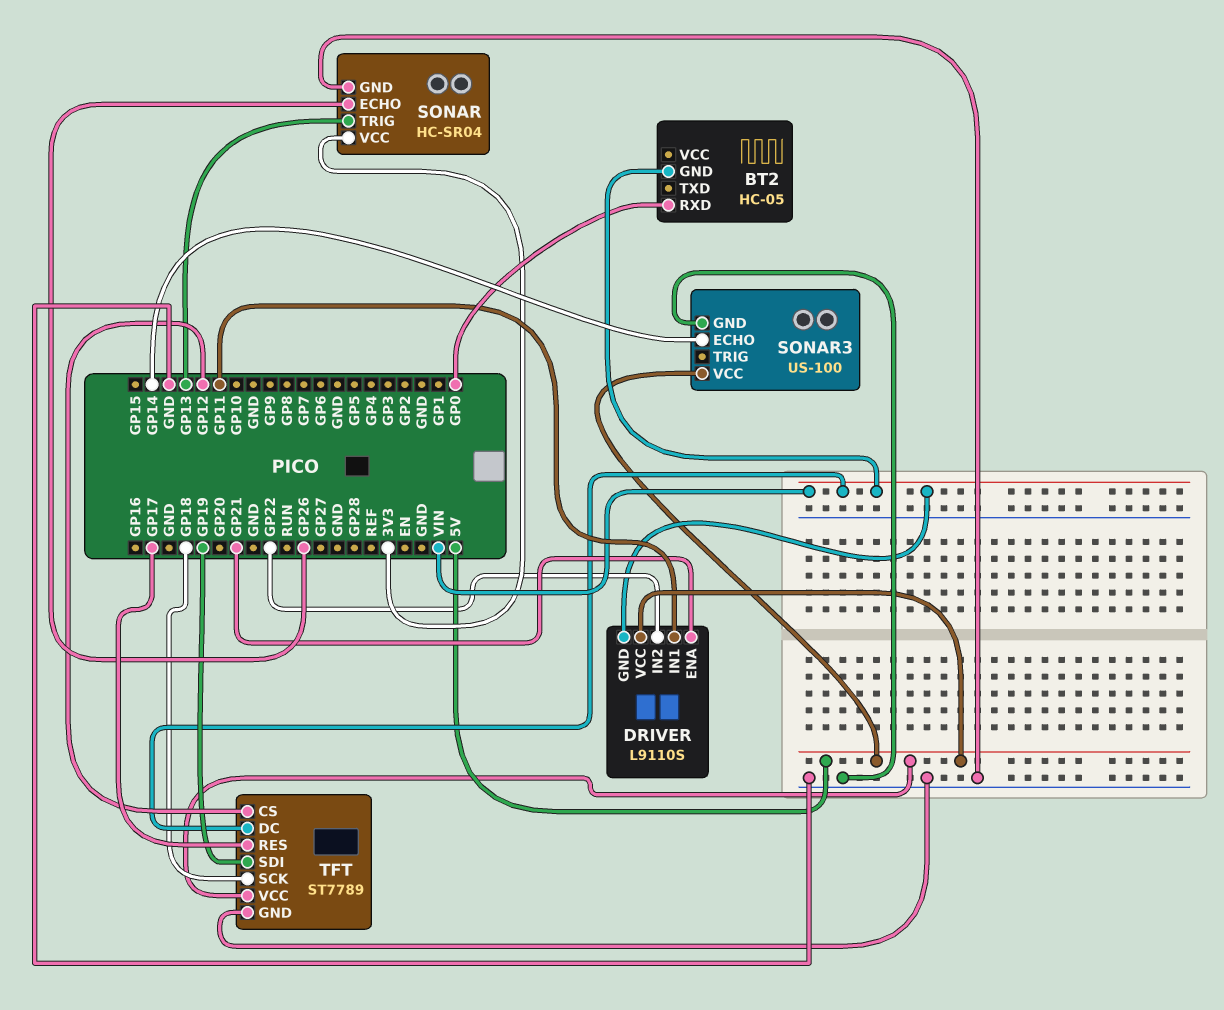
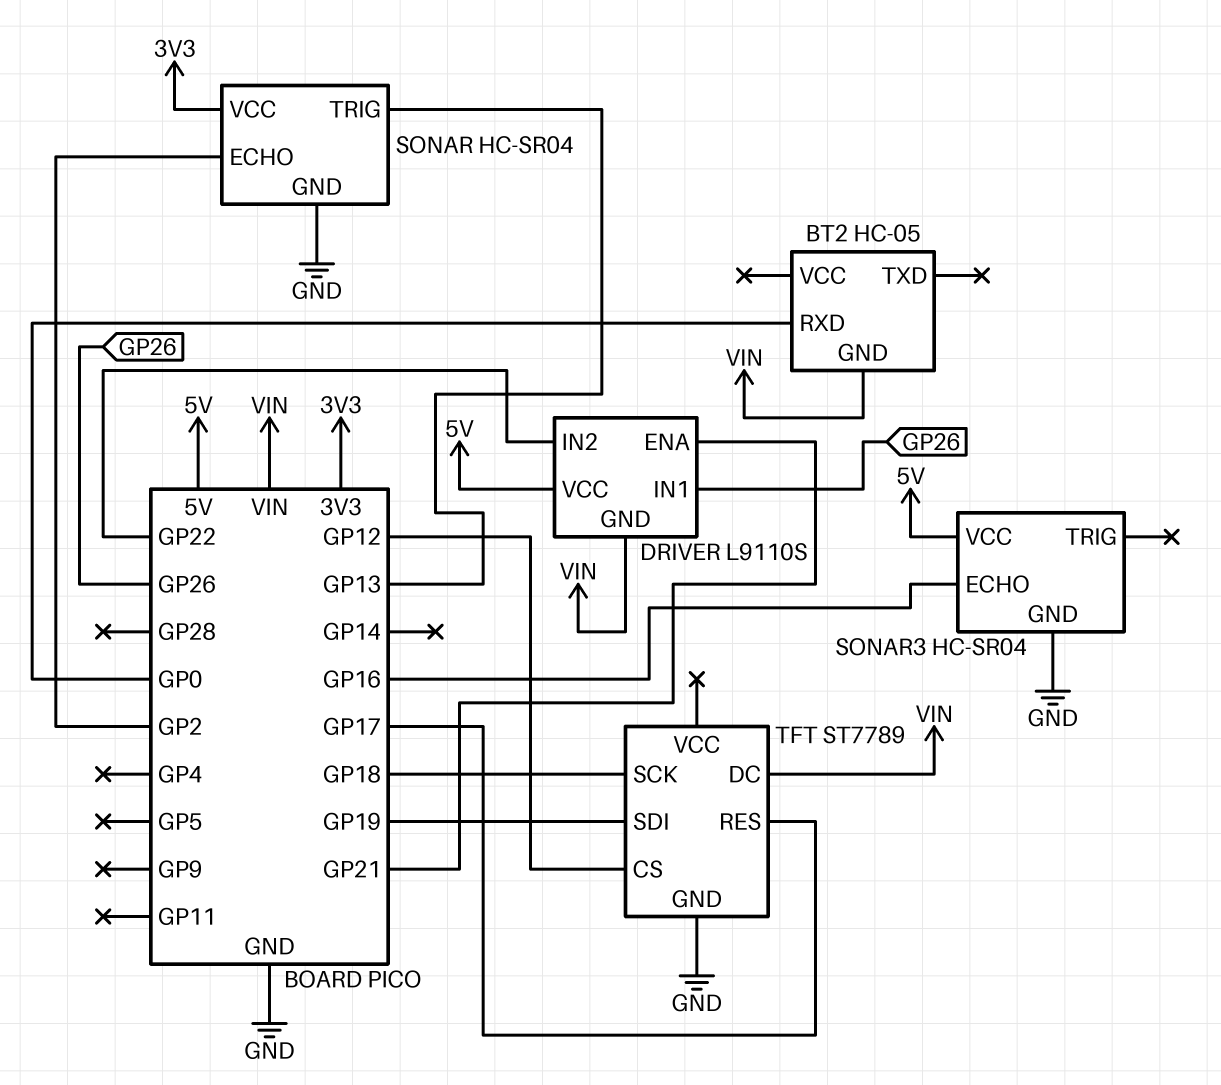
DRIVER pin IN1: GP11 -> GP26
SONAR pin ECHO: GP26 -> GP2
SONAR3: US-100 -> HC-SR04
SONAR3 pin ECHO: GP14 -> GP16
TFT pin VCC: 5V -> none

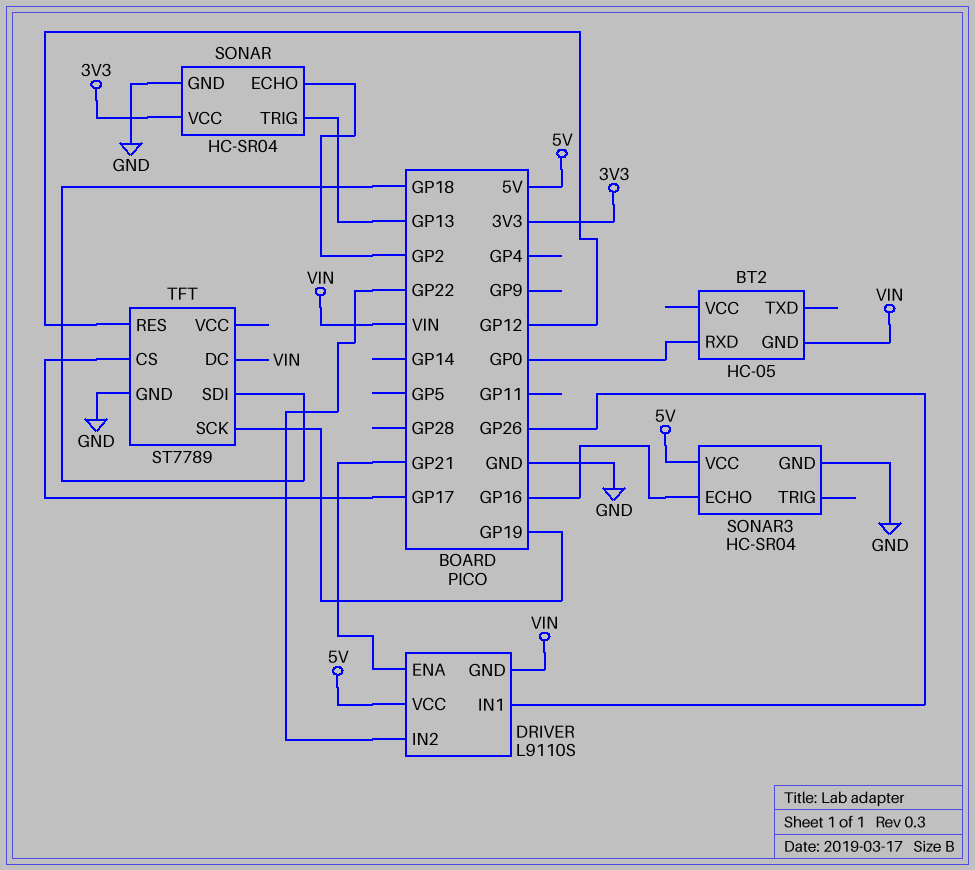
TFT pin CS: GP12 -> GP17
TFT pin RES: GP17 -> GP12
TFT pin SCK: GP18 -> GP19
TFT pin SDI: GP19 -> GP18

